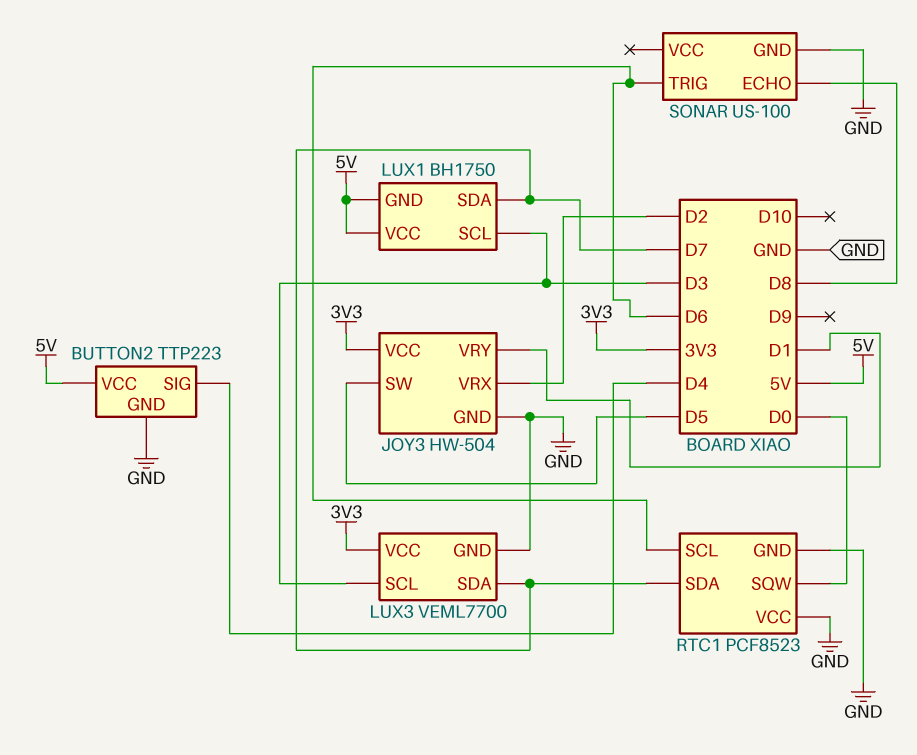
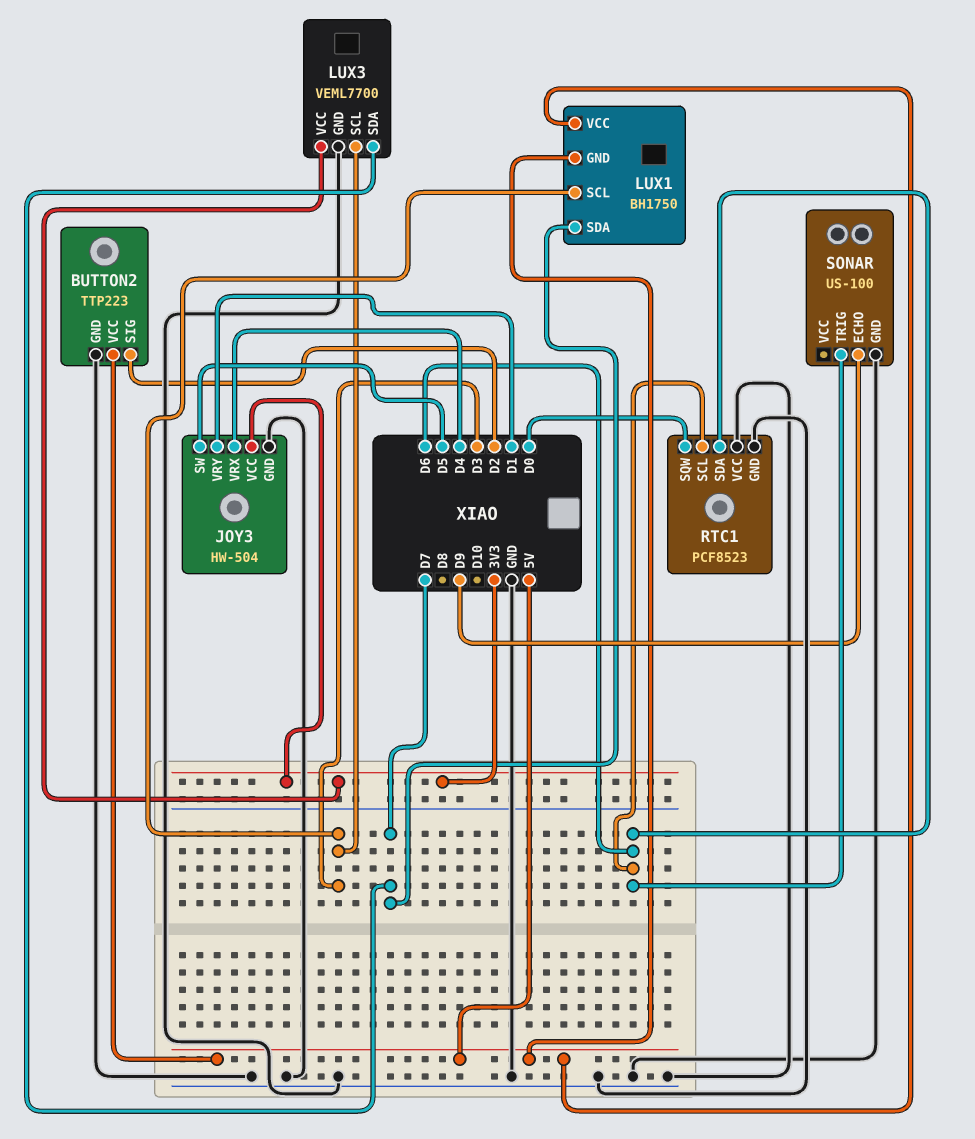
BUTTON2 pin SIG: D4 -> D2
JOY3 pin VRX: D2 -> D4
RTC1 pin SDA: D7 -> D6
SONAR pin ECHO: D8 -> D9

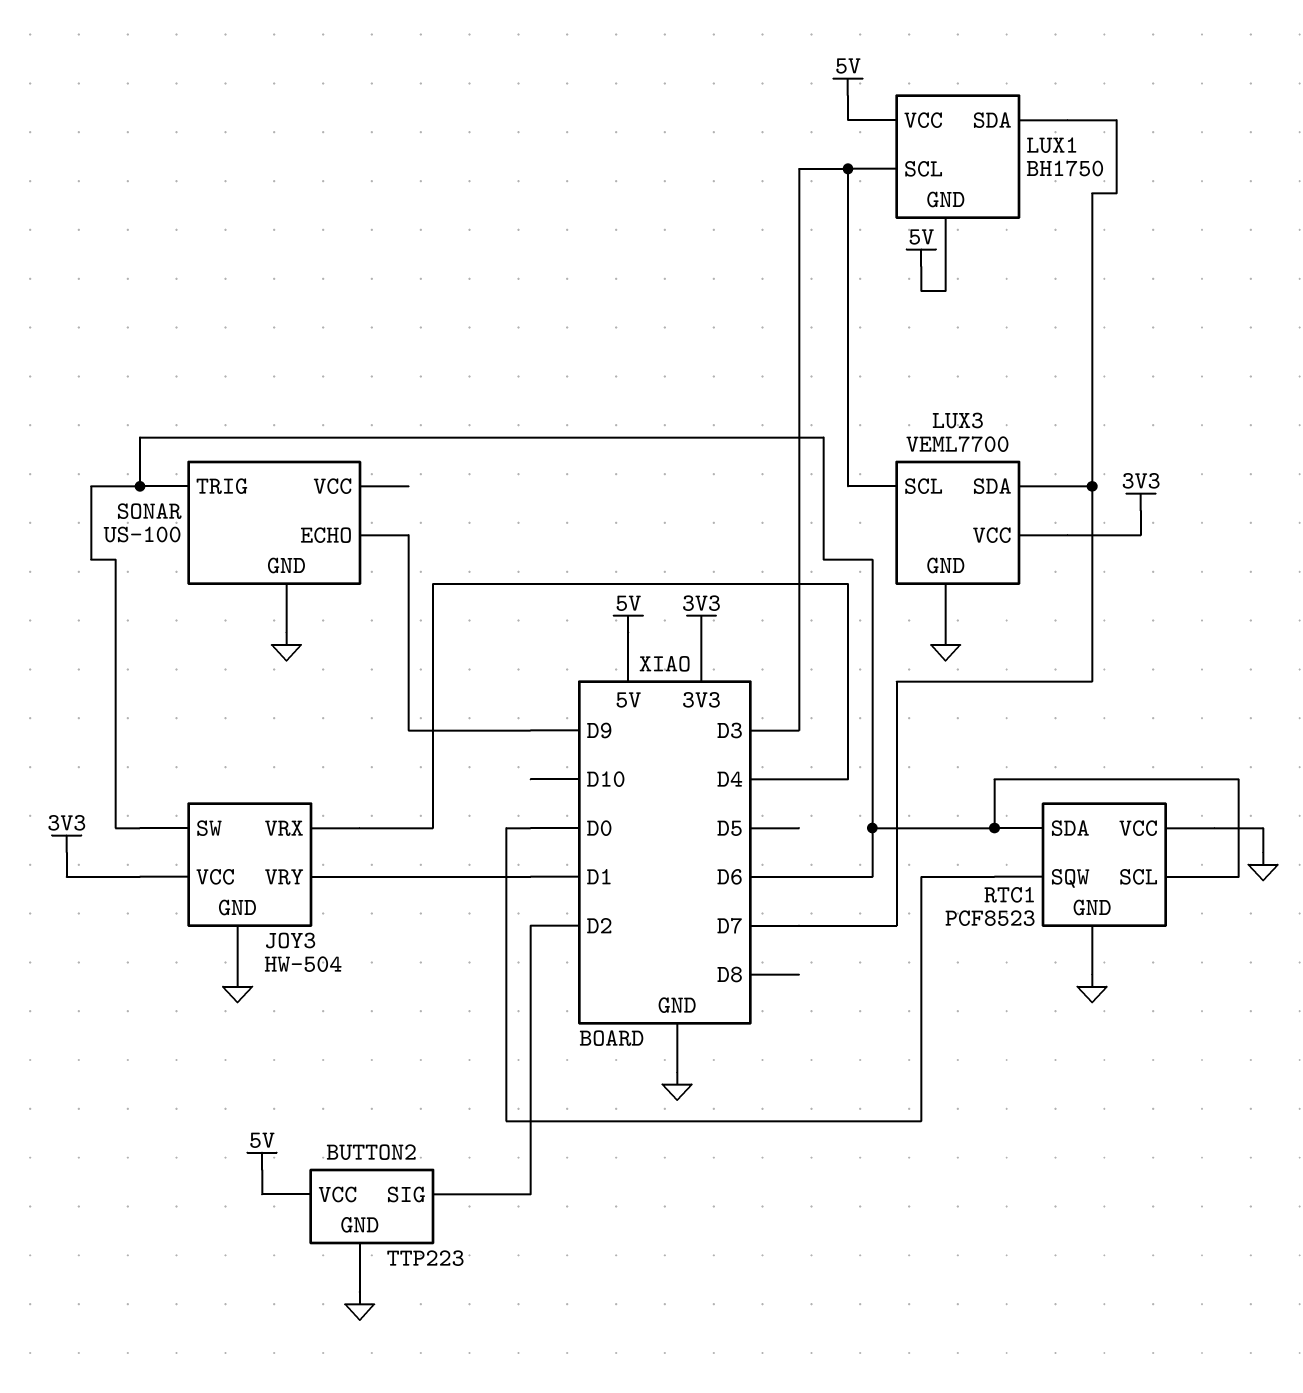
JOY3 pin SW: D5 -> D6

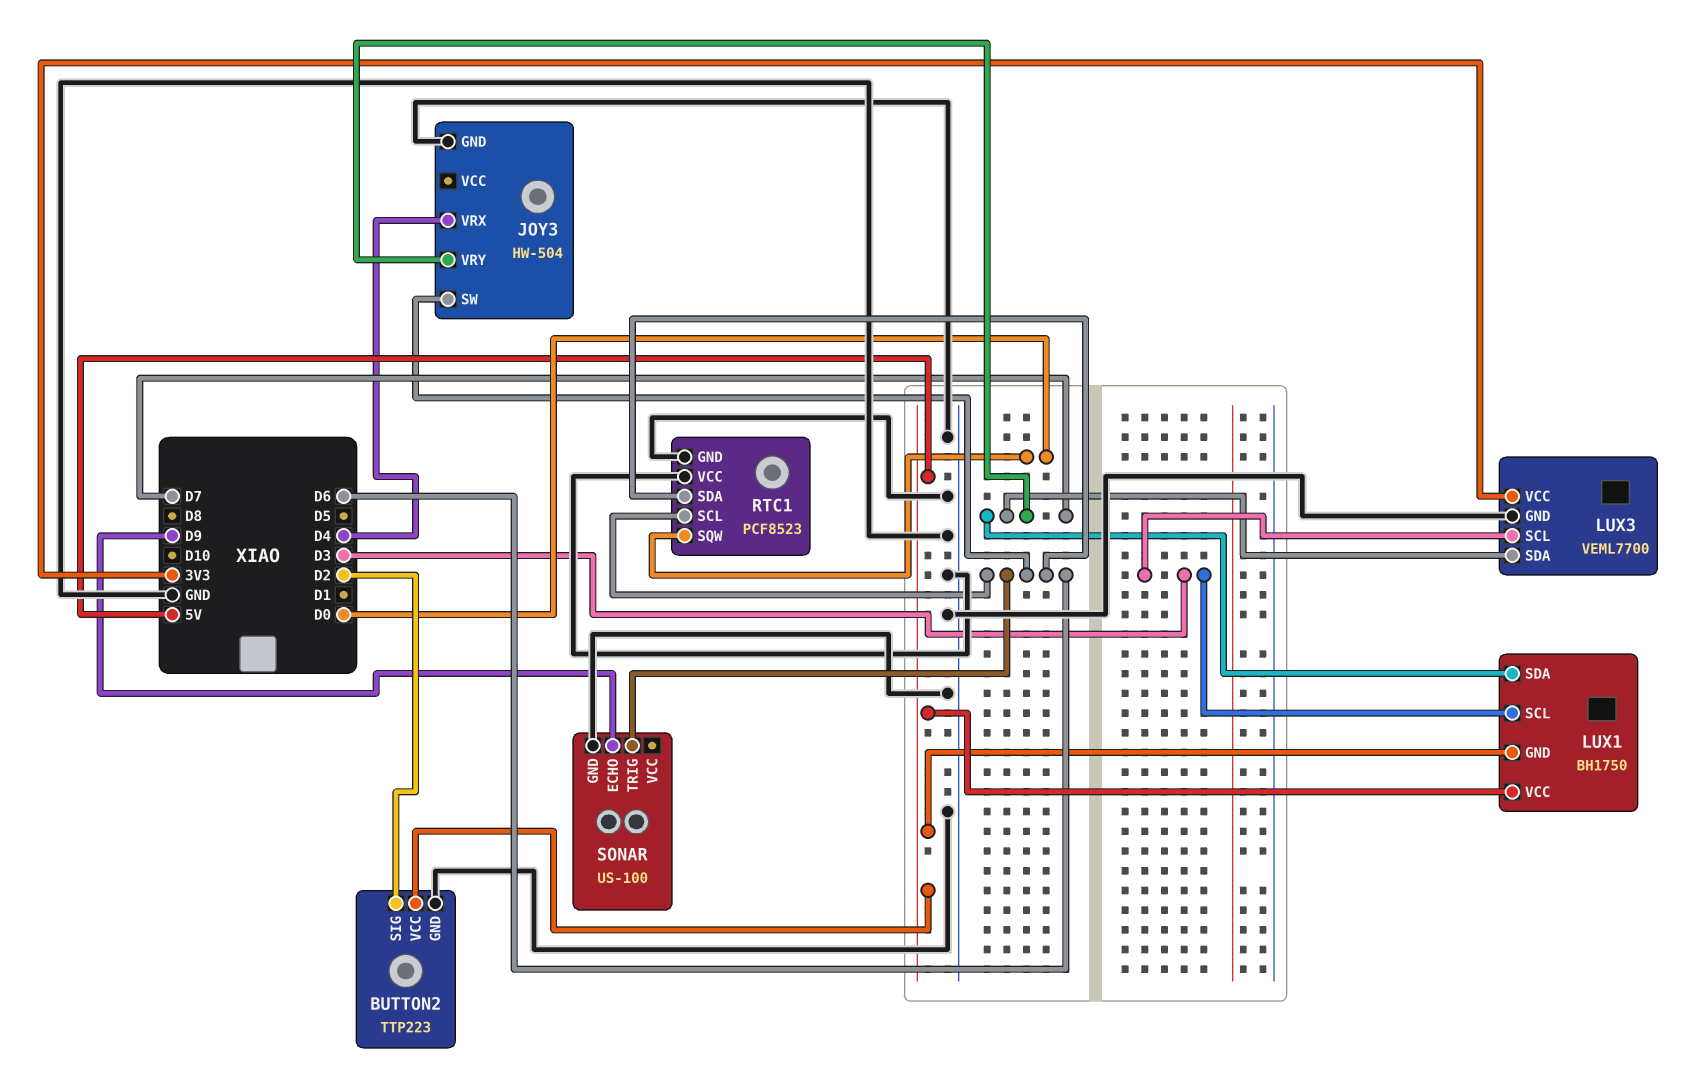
JOY3 pin VCC: 3V3 -> none
JOY3 pin VRY: D1 -> D7

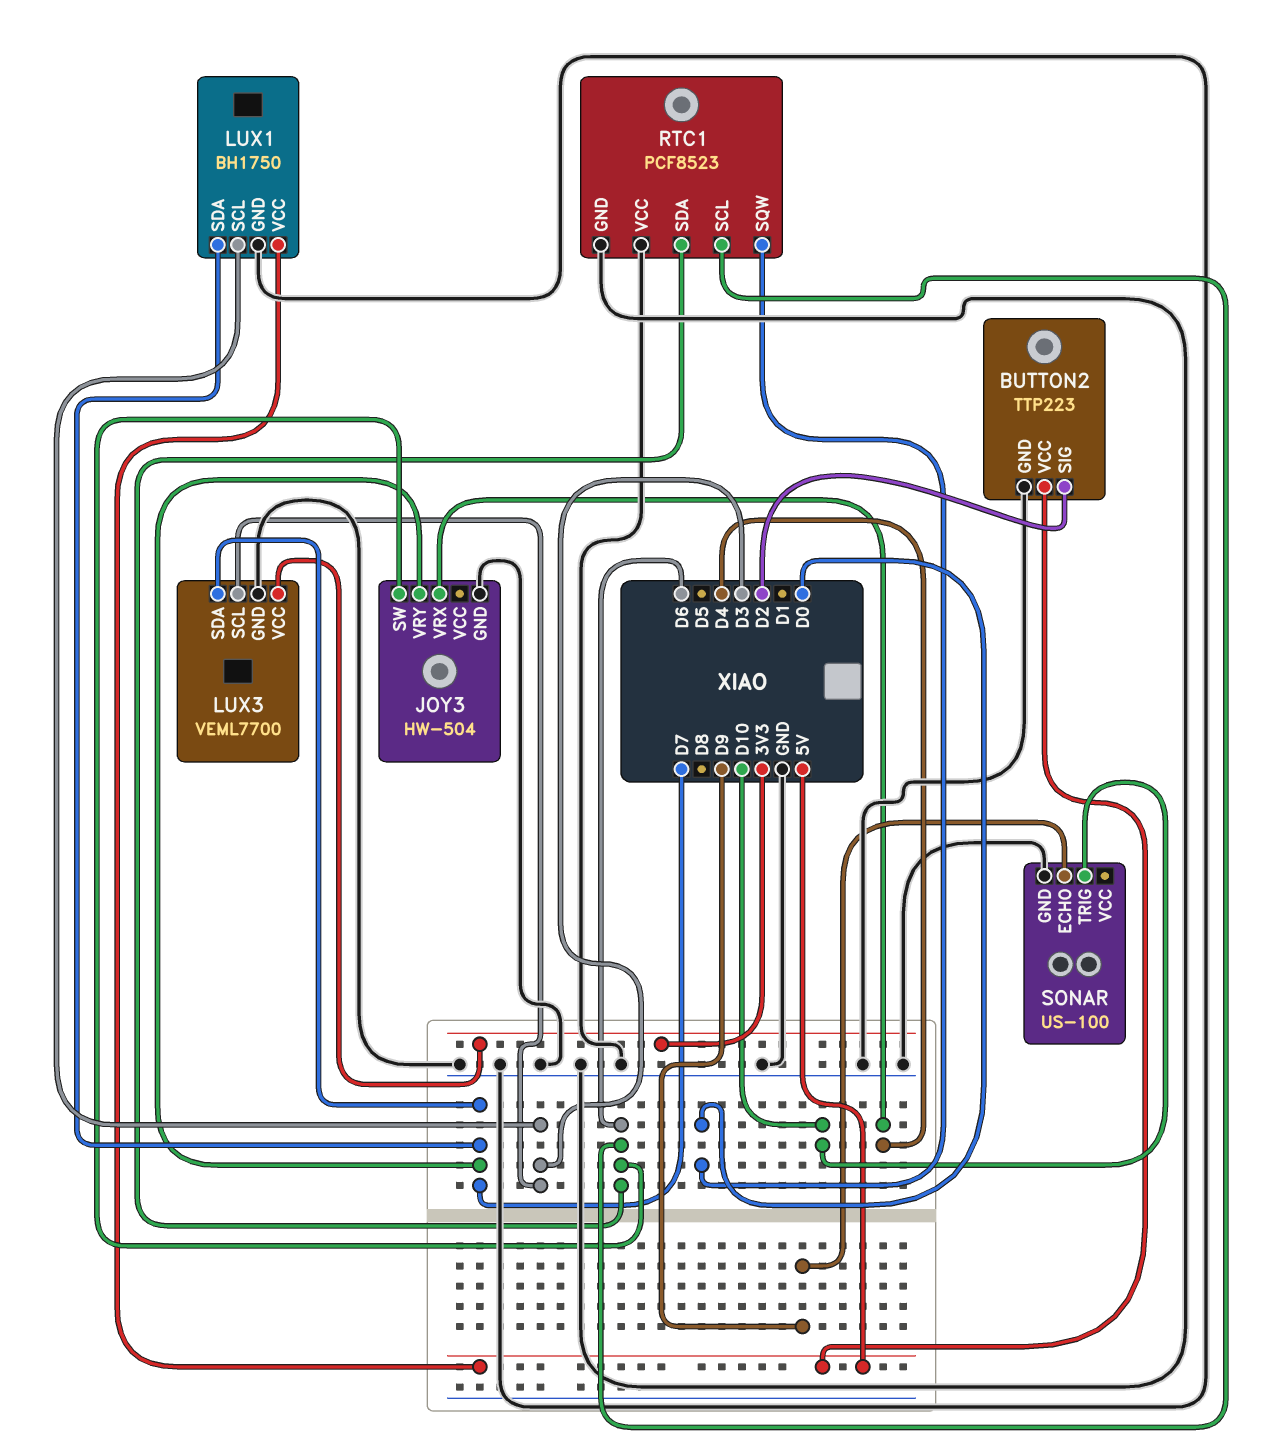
LUX1 pin GND: 5V -> GND
SONAR pin TRIG: D6 -> D10

